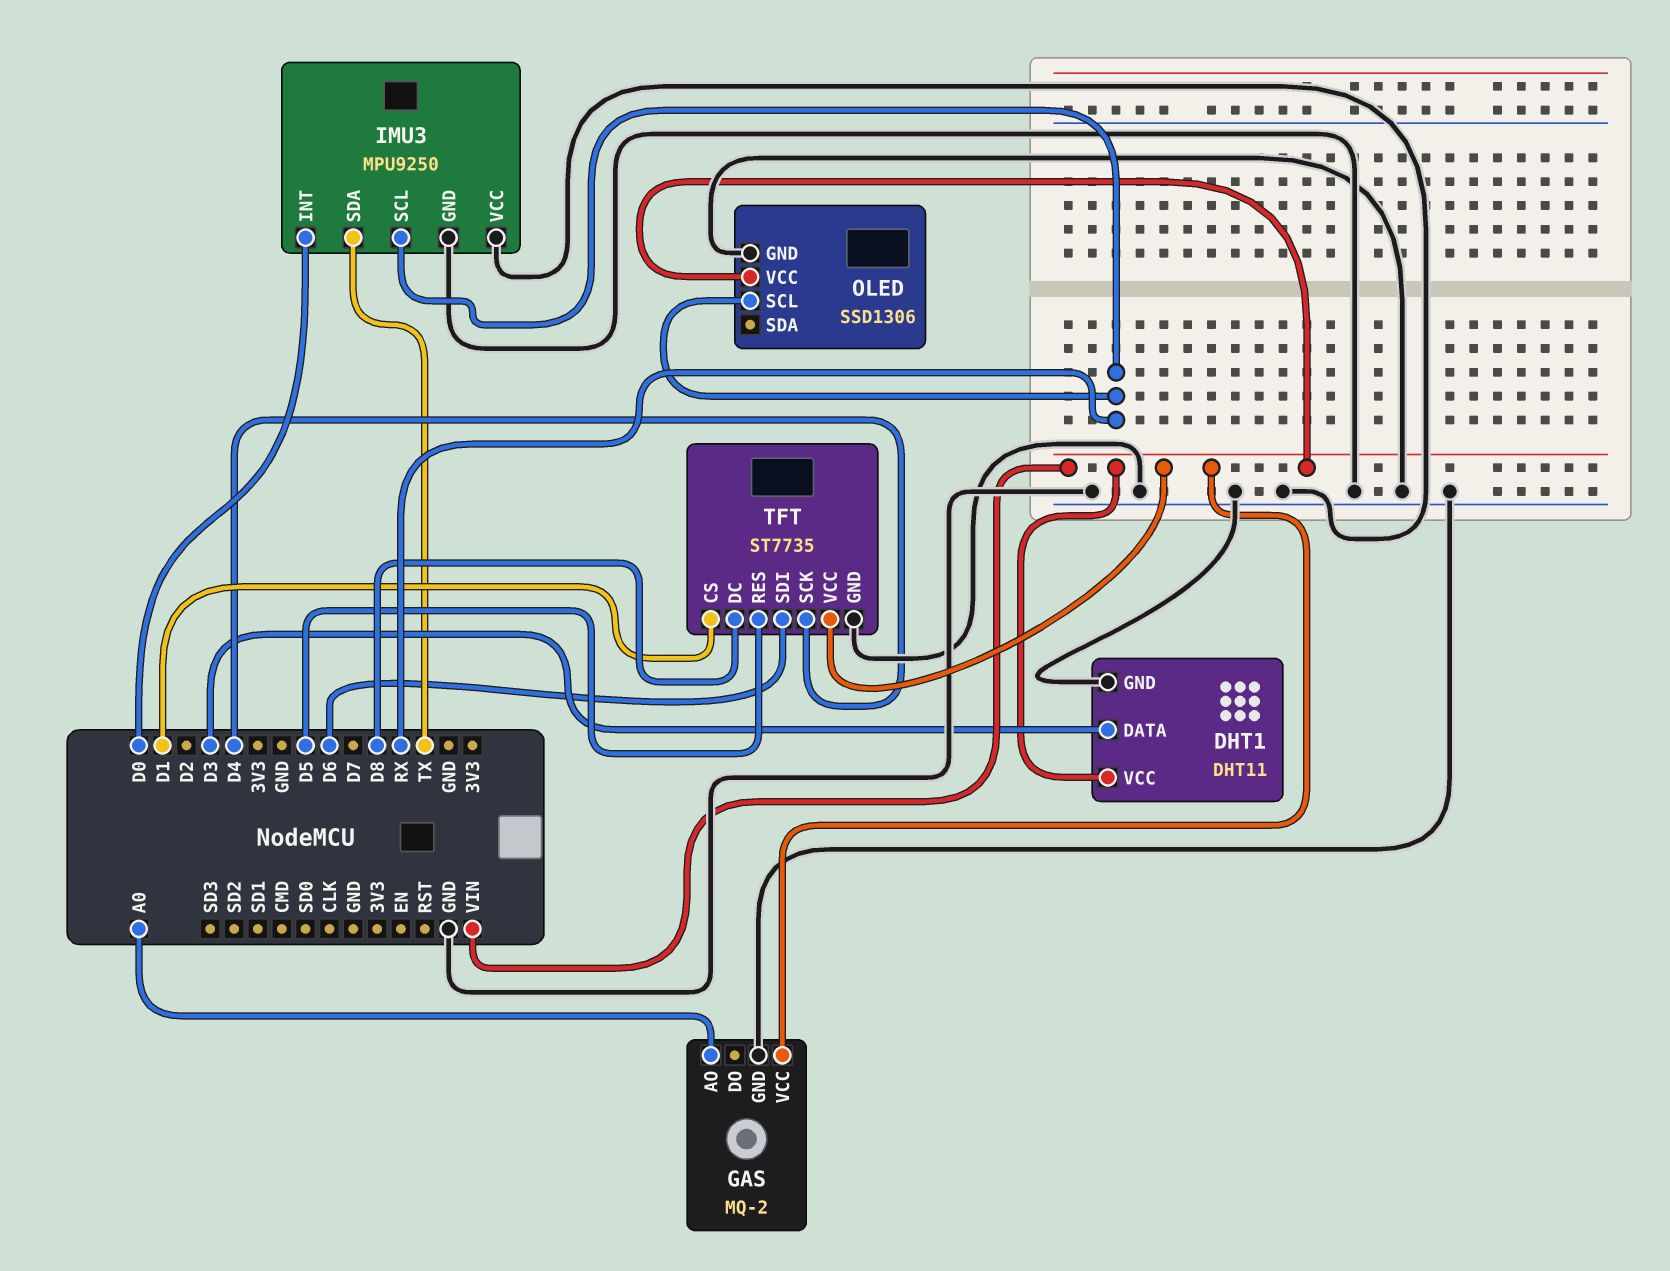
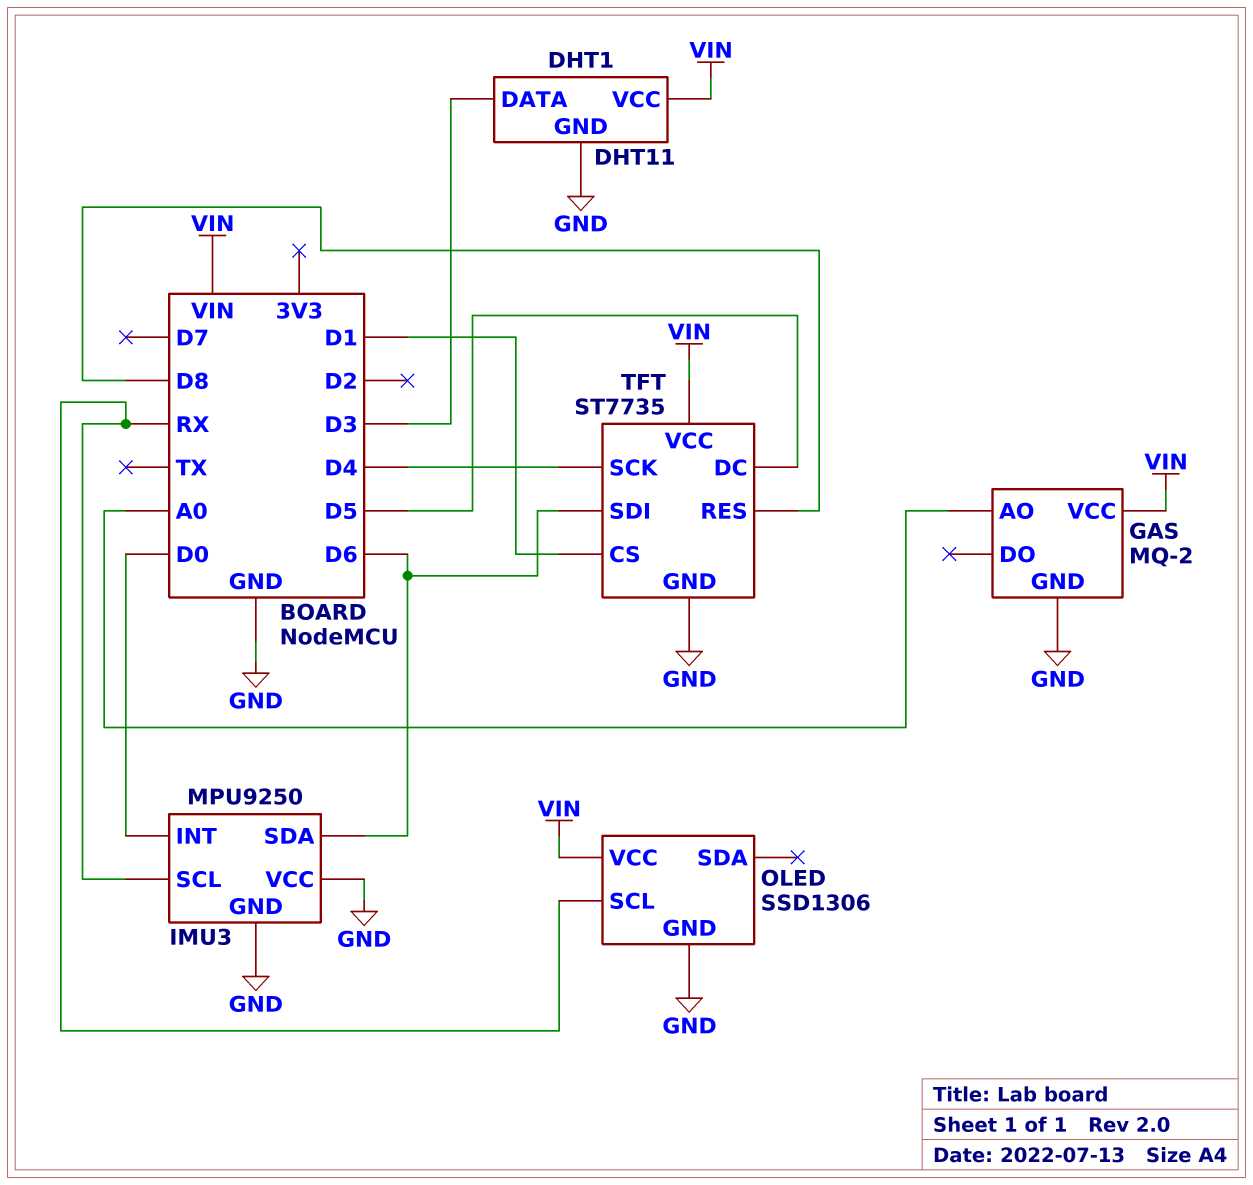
IMU3 pin SDA: TX -> D6
TFT pin DC: D8 -> D5
TFT pin RES: D5 -> D8

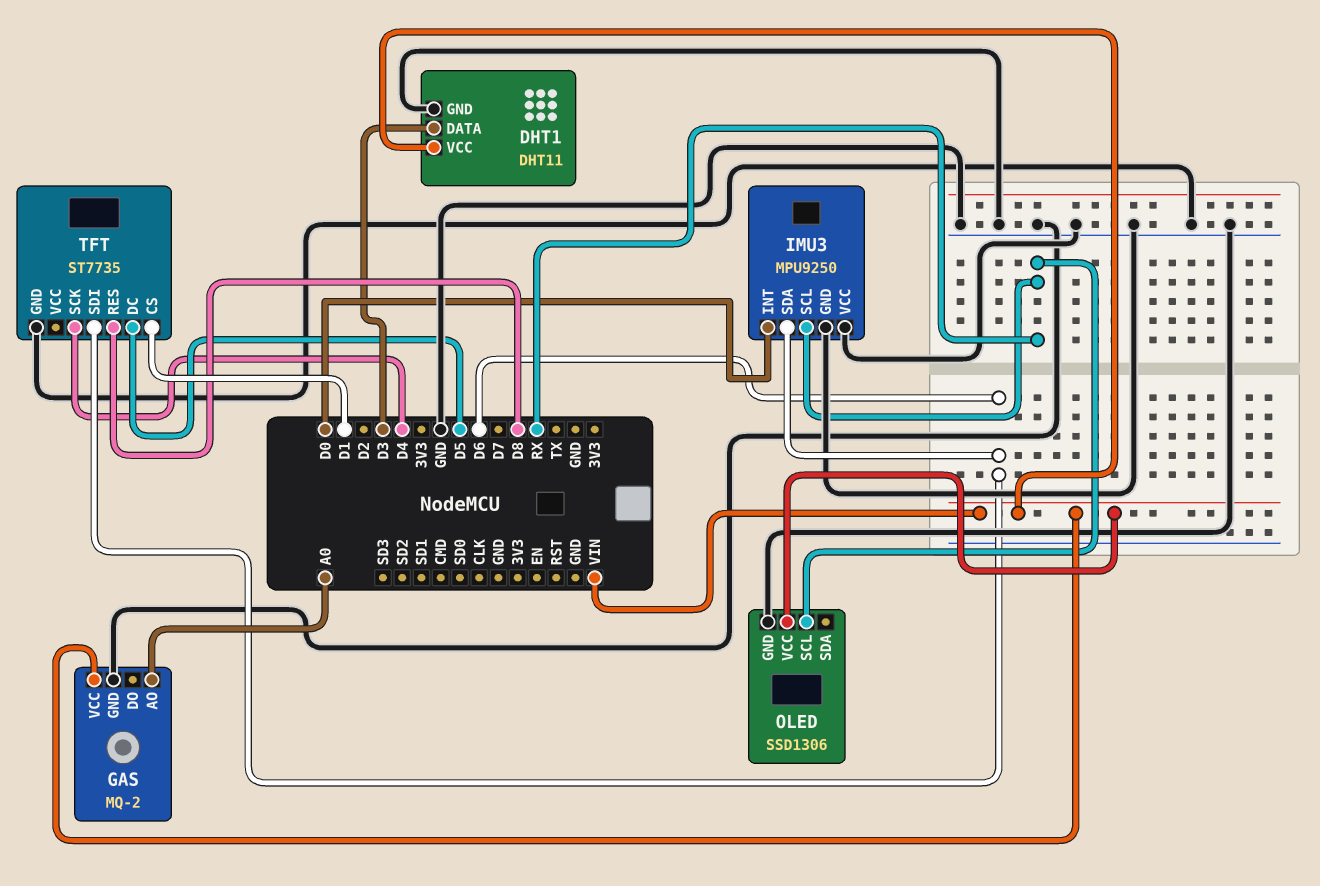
TFT pin VCC: VIN -> none

